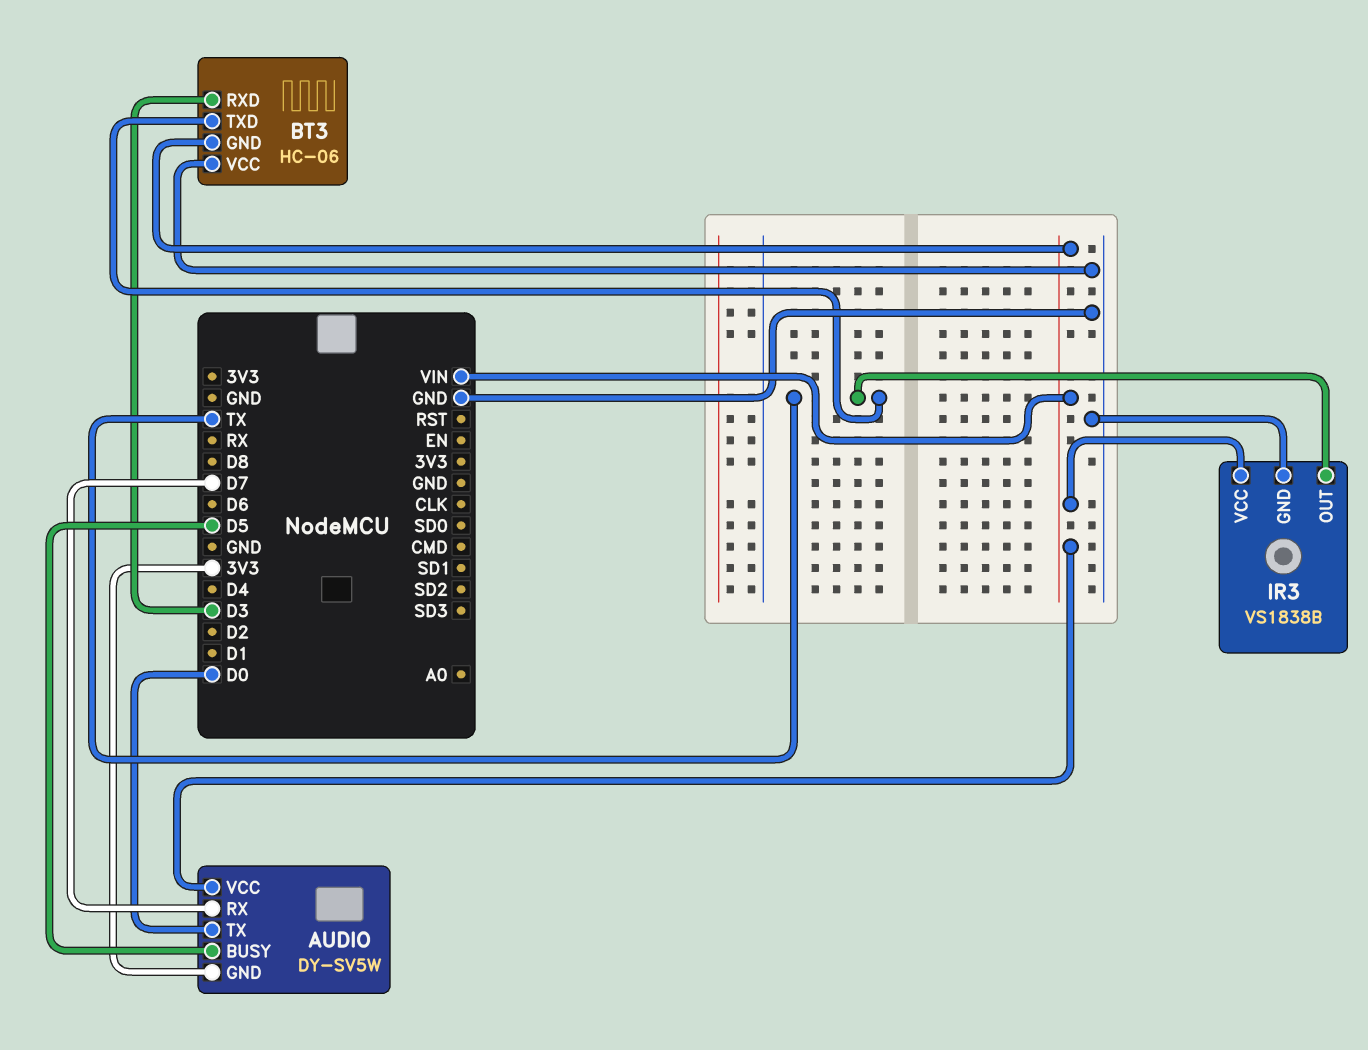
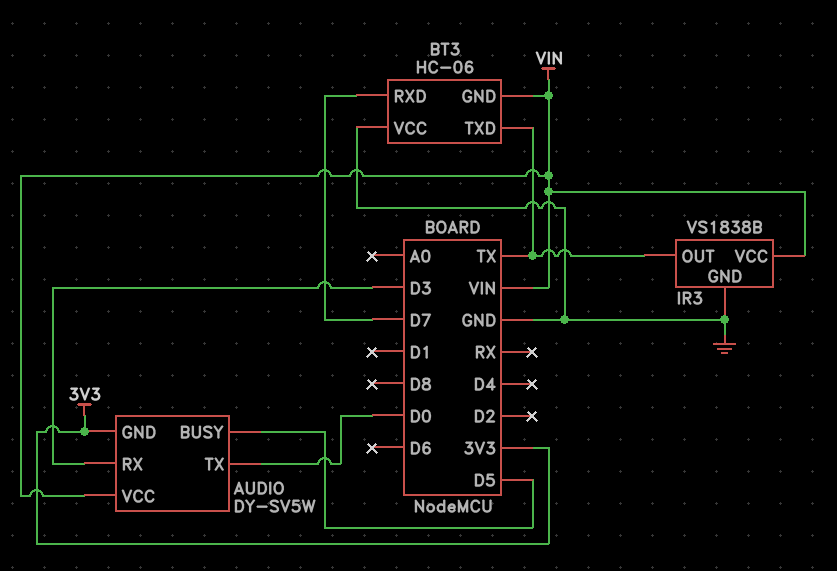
AUDIO pin RX: D7 -> D3
BT3 pin RXD: D3 -> D7

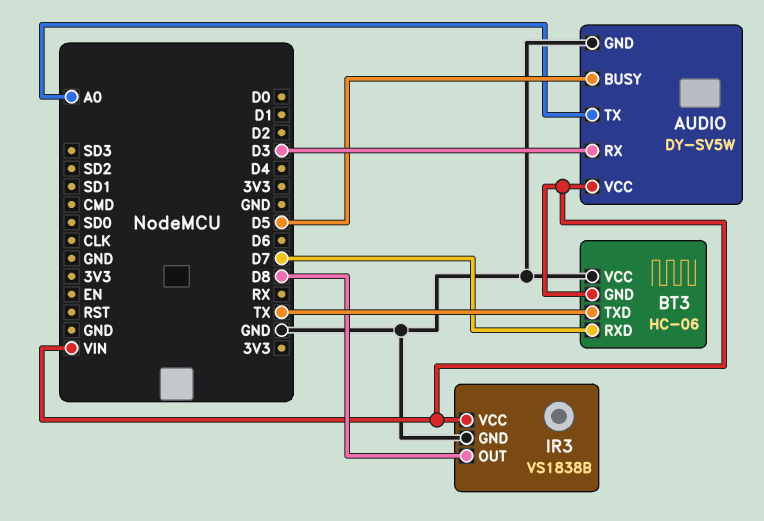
AUDIO pin GND: 3V3 -> GND
AUDIO pin TX: D0 -> A0
IR3 pin OUT: TX -> D8

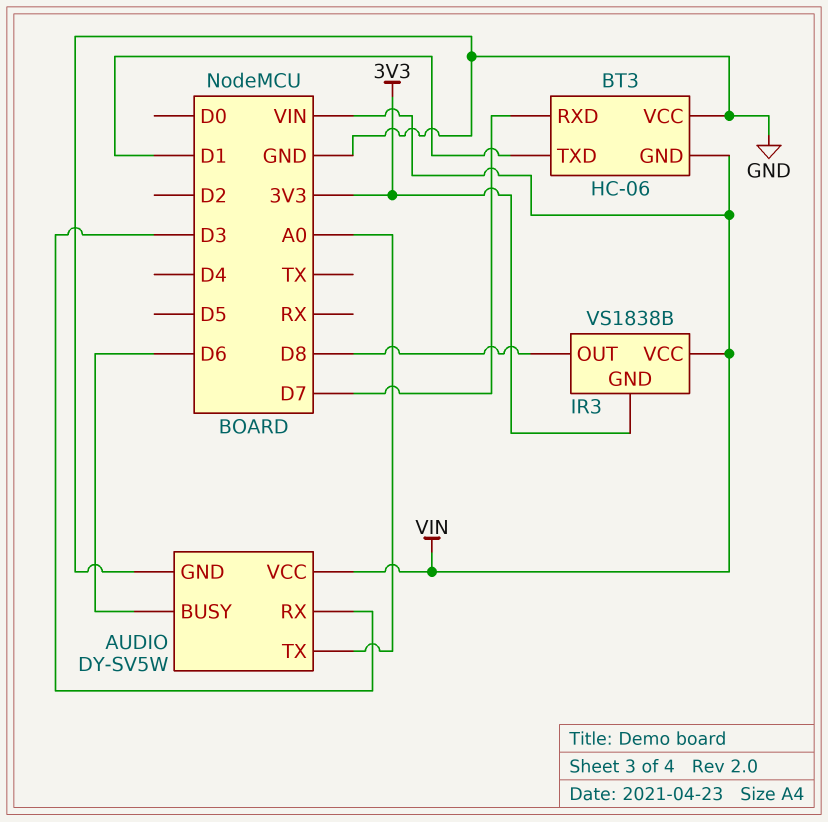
AUDIO pin BUSY: D5 -> D6
BT3 pin TXD: TX -> D1
IR3 pin GND: GND -> 3V3

